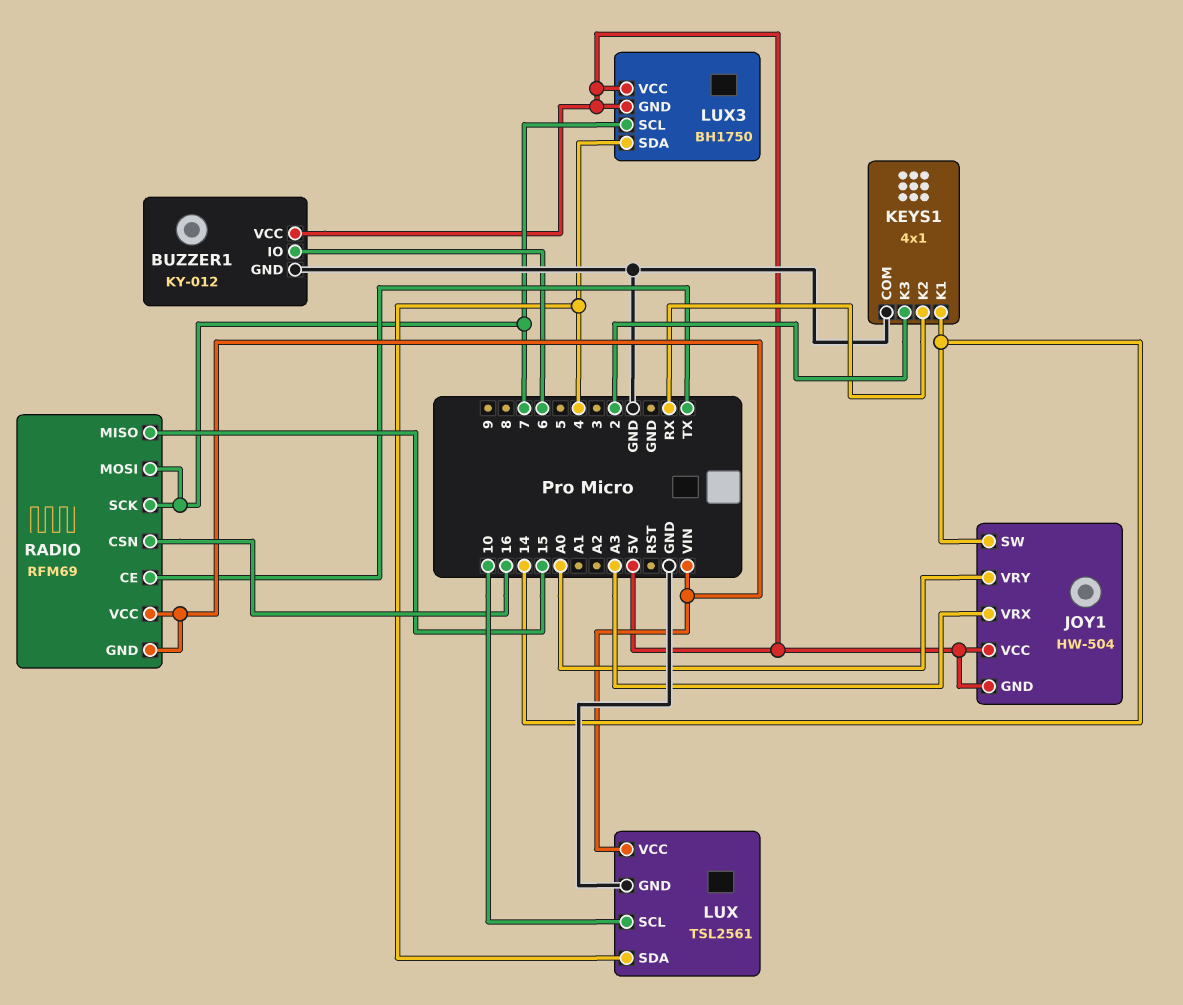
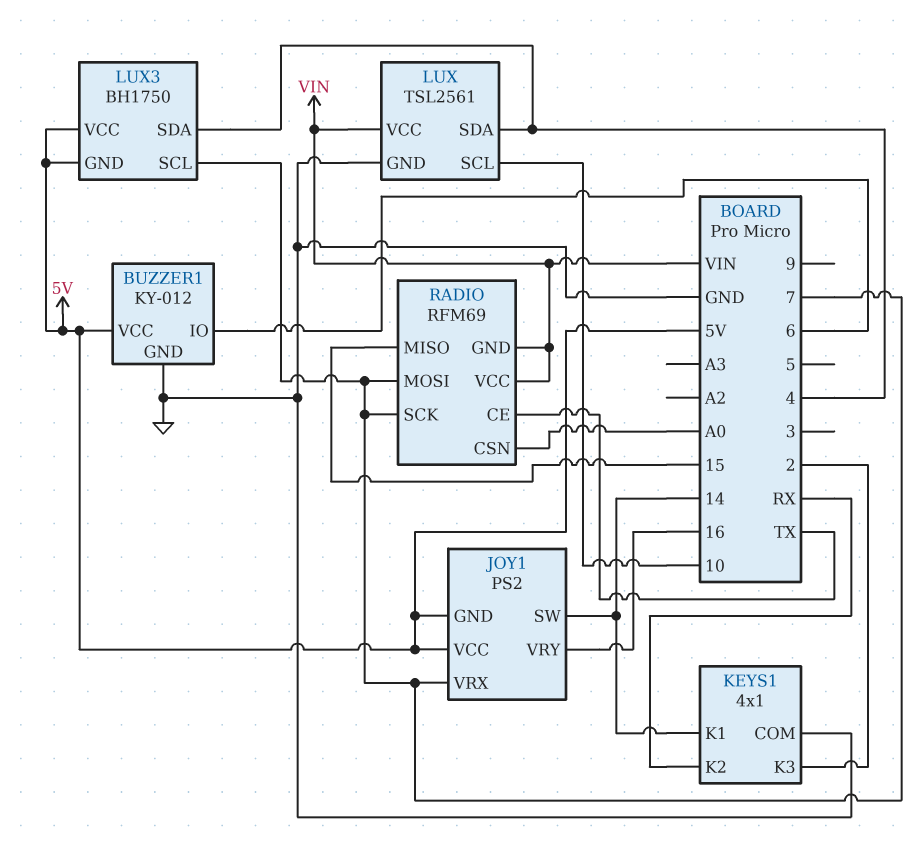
JOY1: HW-504 -> PS2
JOY1 pin VRX: A3 -> 7
JOY1 pin VRY: A0 -> 16
RADIO pin CSN: 16 -> A0

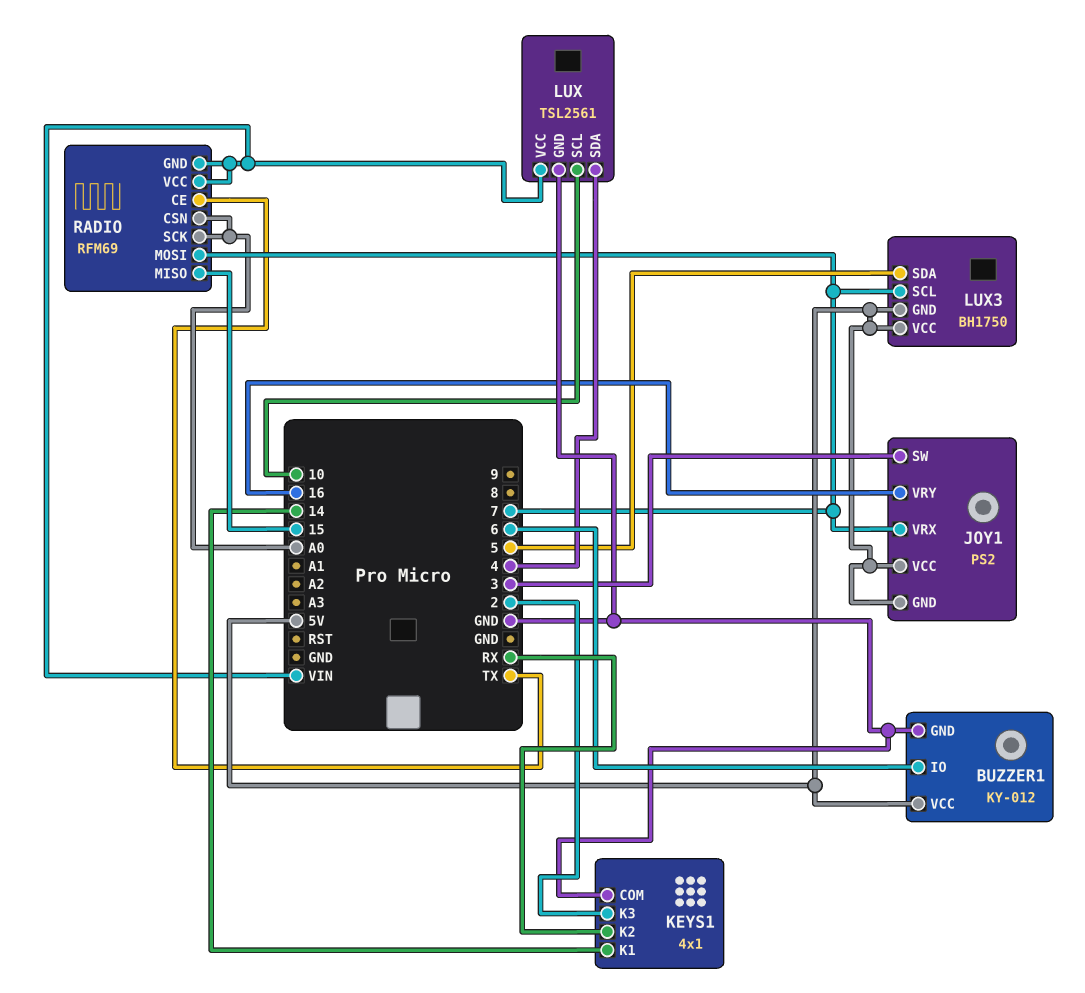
JOY1 pin SW: 14 -> 3
LUX3 pin SDA: 4 -> 5
RADIO pin SCK: 7 -> A0

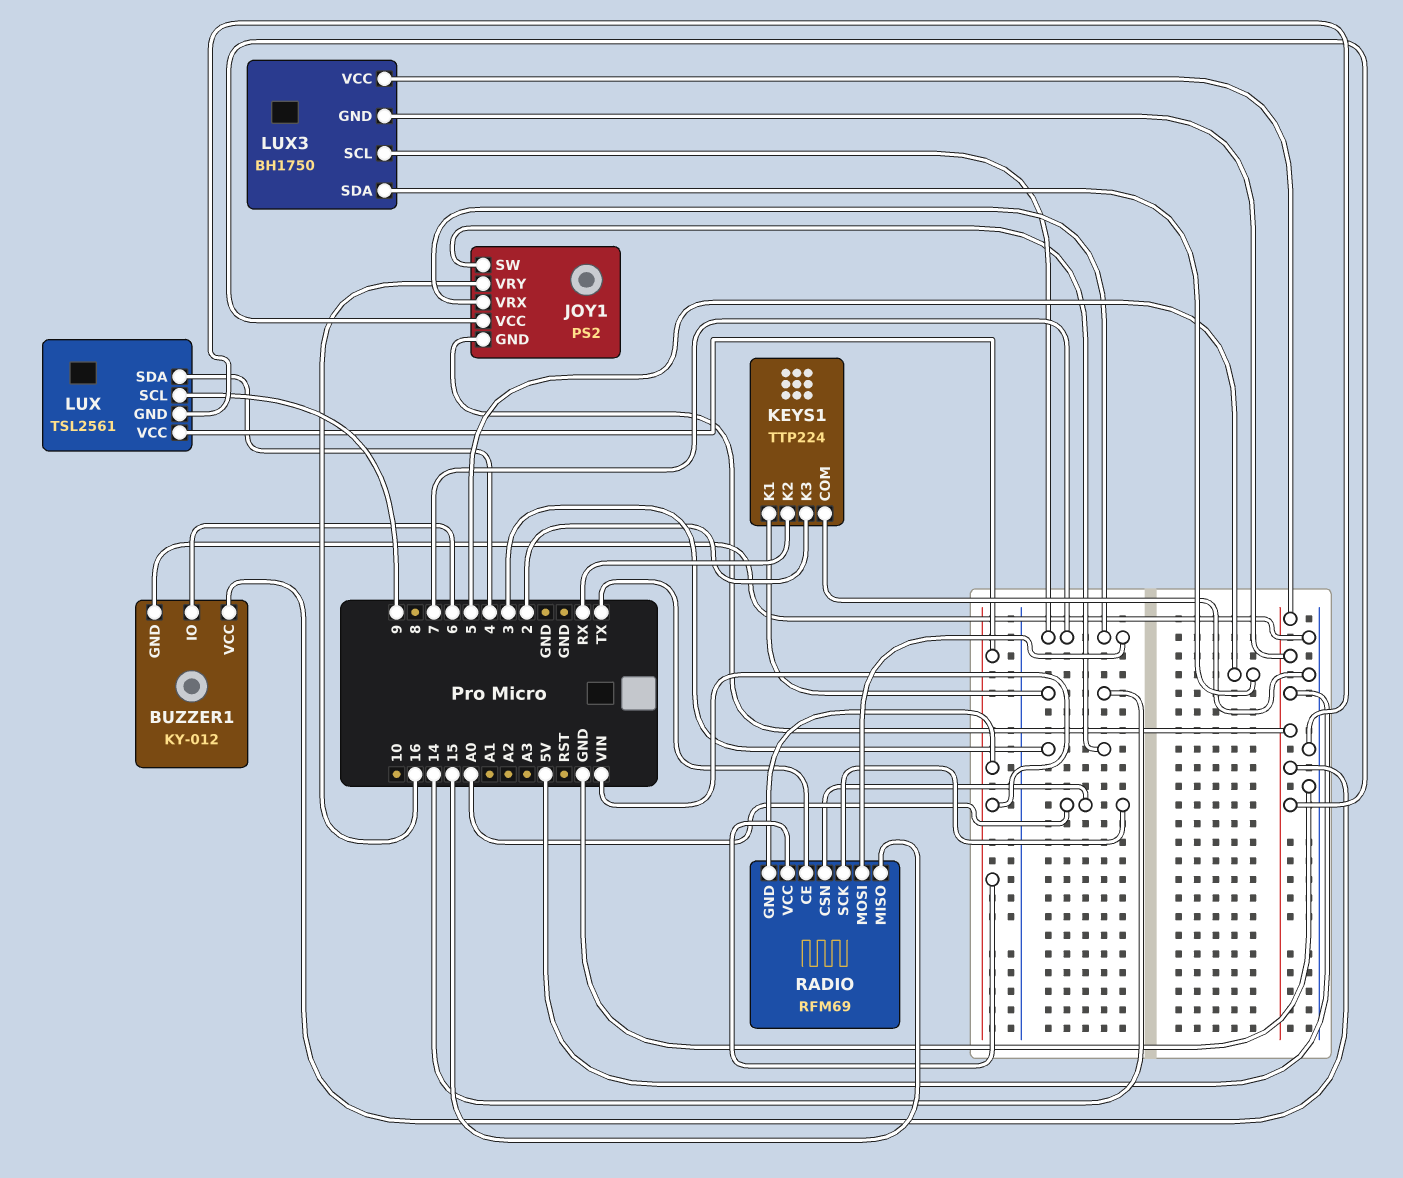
KEYS1: 4x1 -> TTP224
LUX pin SCL: 10 -> 9

